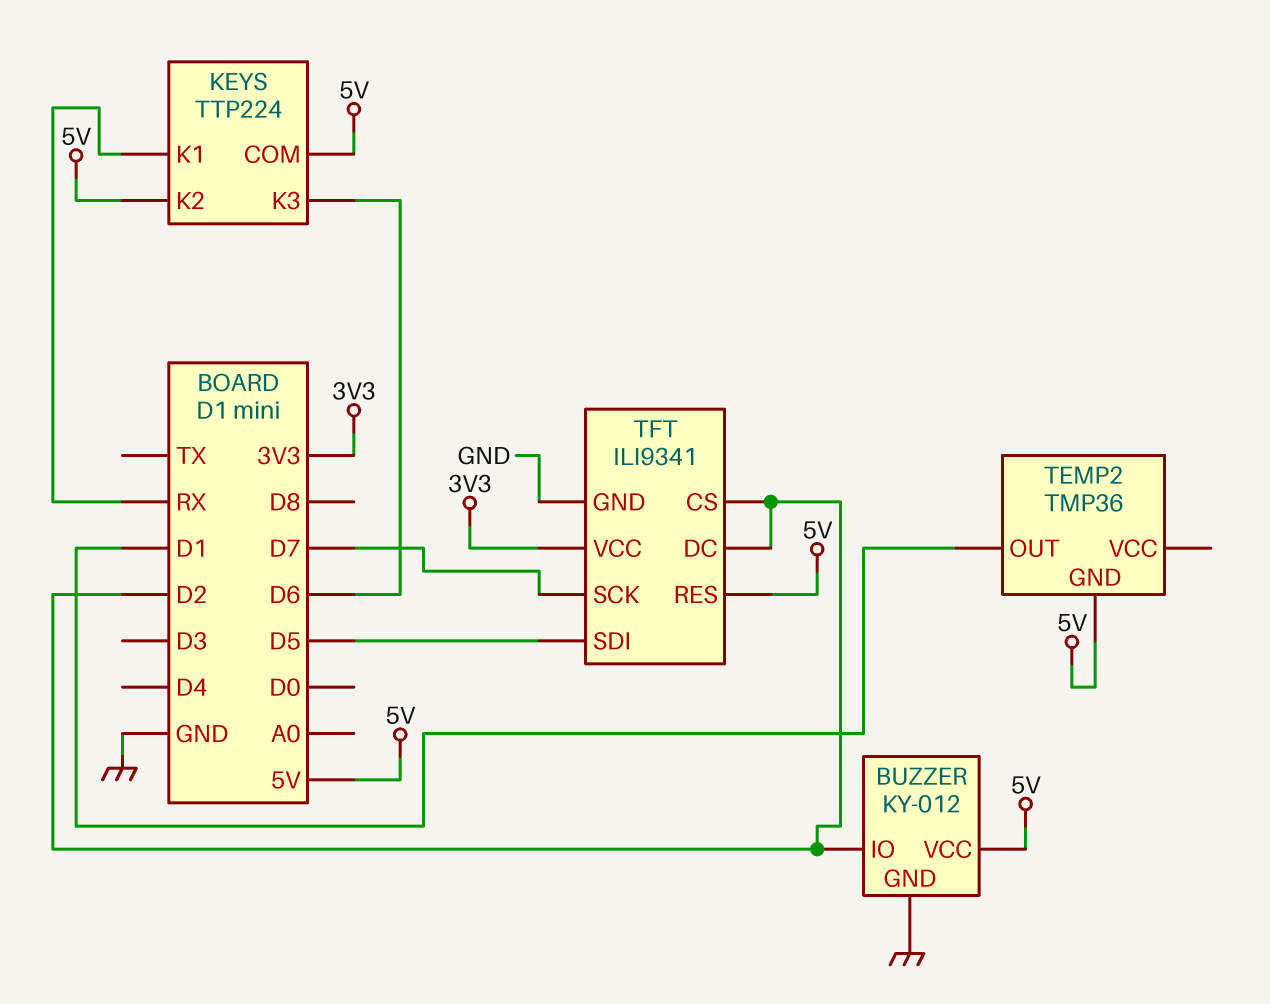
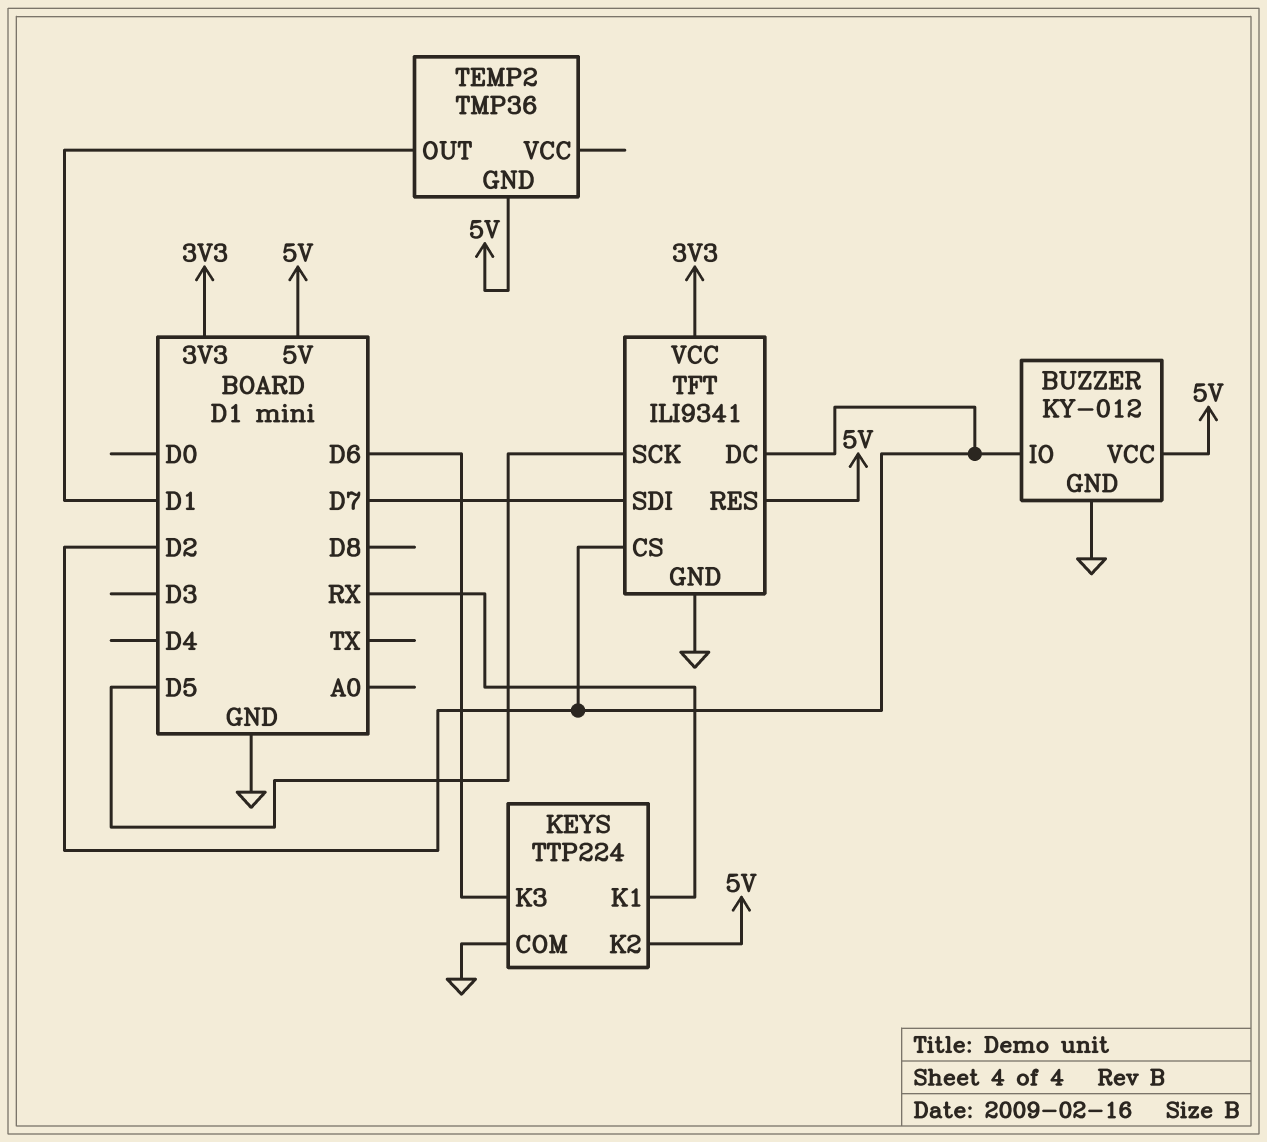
KEYS pin COM: 5V -> GND
TFT pin SCK: D7 -> D5
TFT pin SDI: D5 -> D7

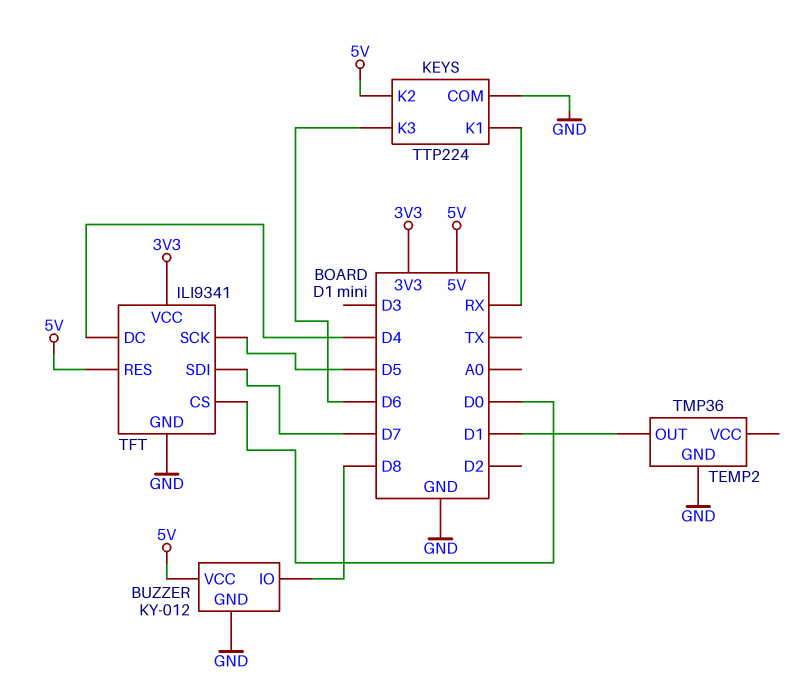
BUZZER pin IO: D2 -> D8
TEMP2 pin GND: 5V -> GND
TFT pin CS: D2 -> D0
TFT pin DC: D2 -> D4

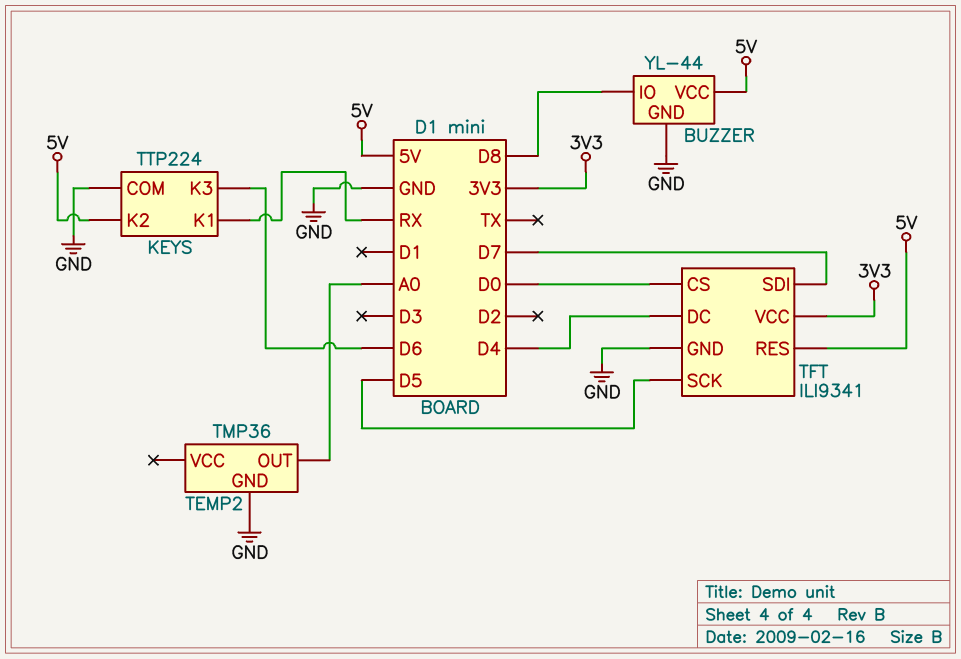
BUZZER: KY-012 -> YL-44
TEMP2 pin OUT: D1 -> A0

